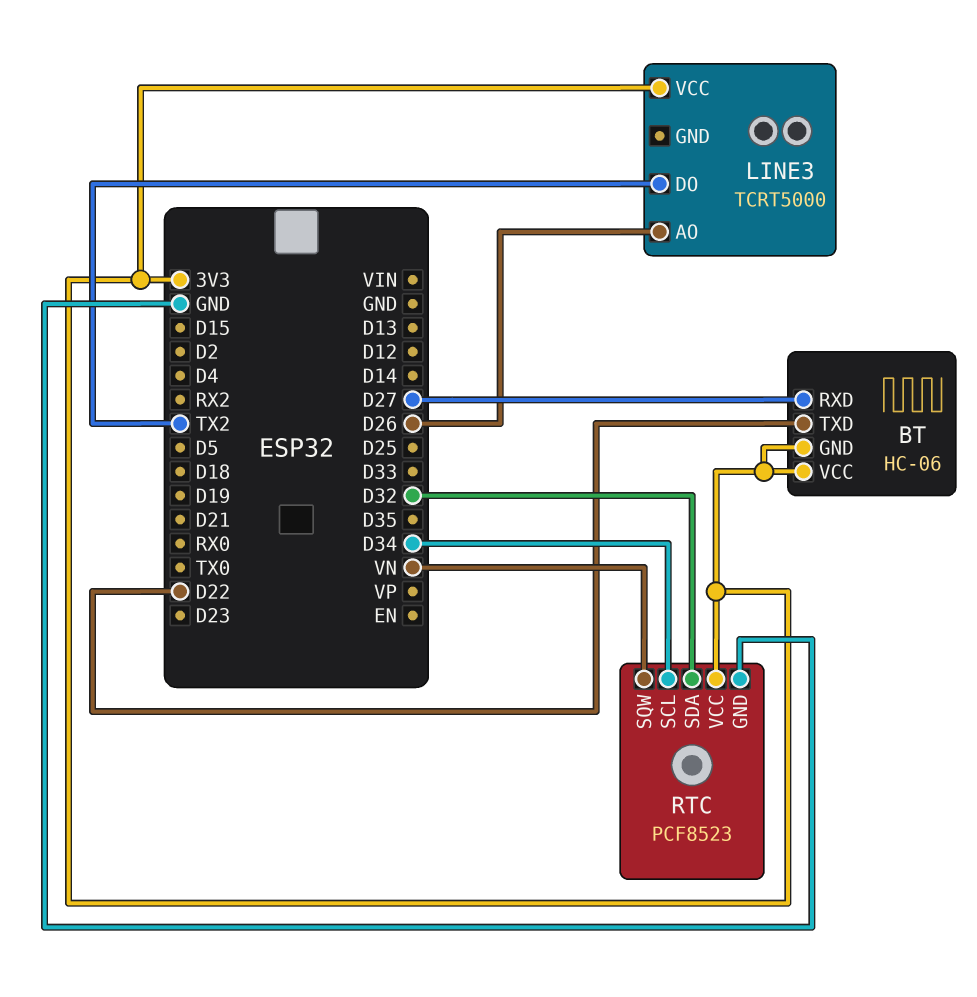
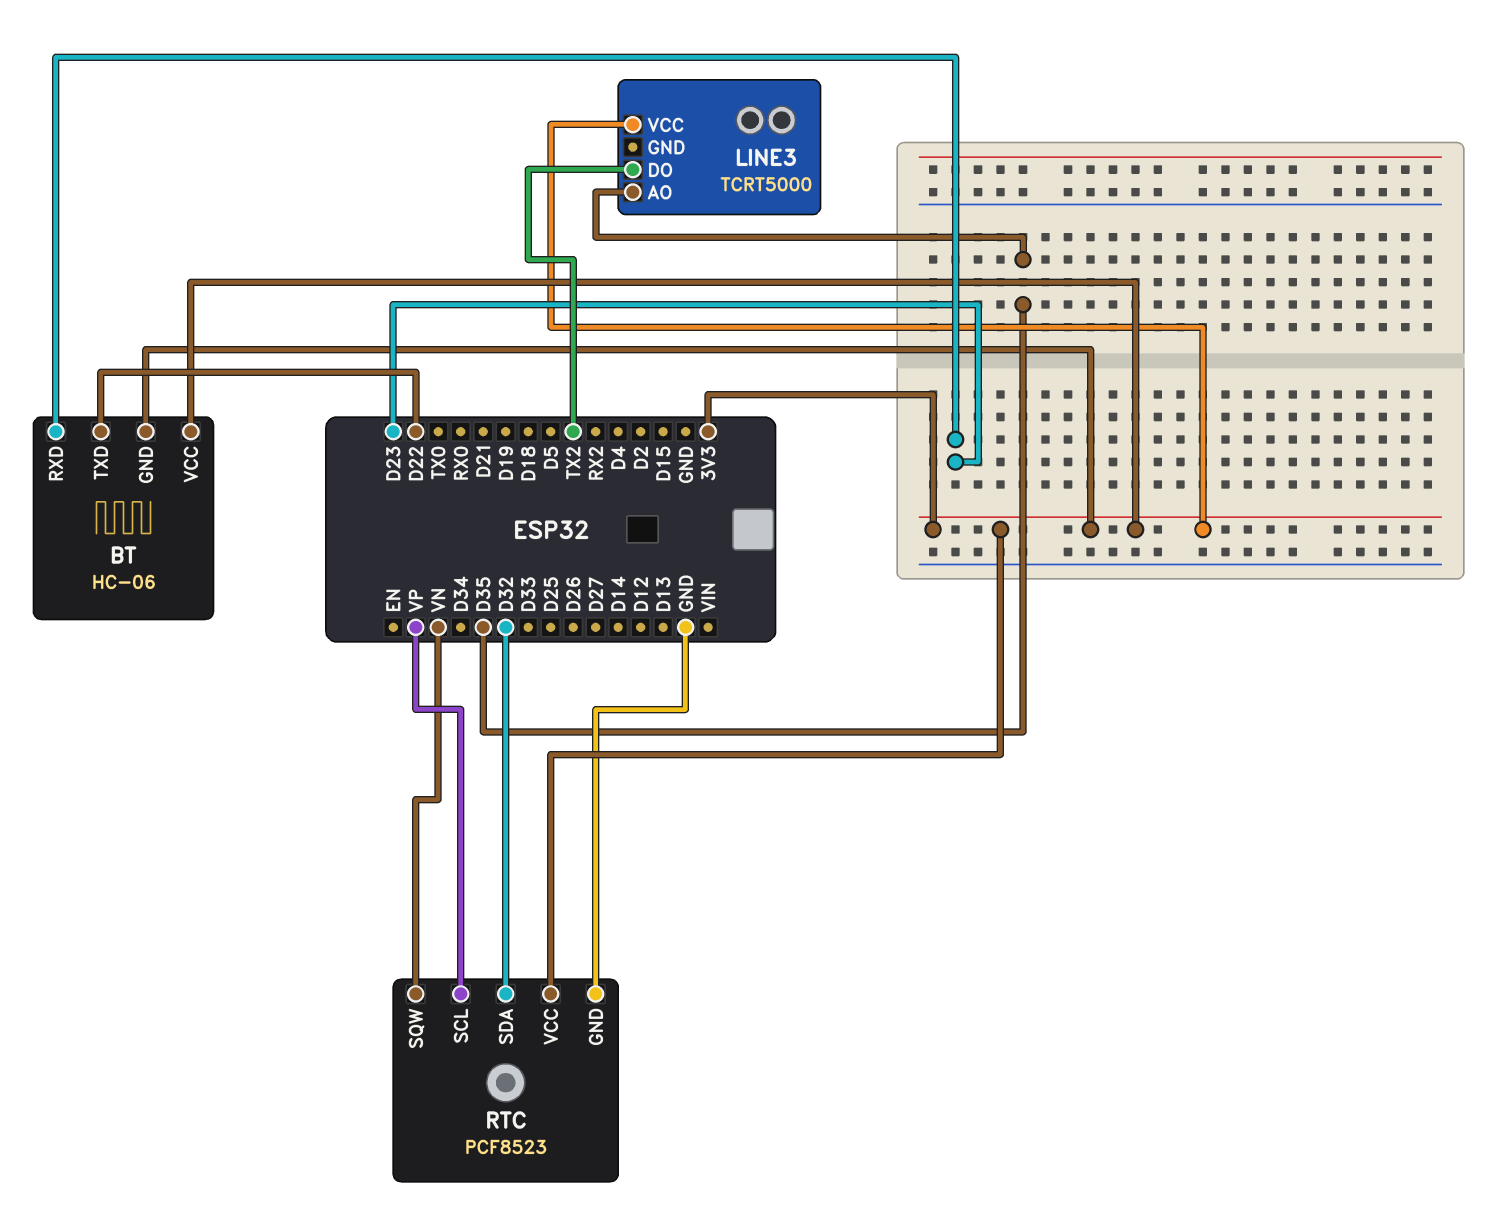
BT pin RXD: D27 -> D23
LINE3 pin AO: D26 -> D35
RTC pin SCL: D34 -> VP

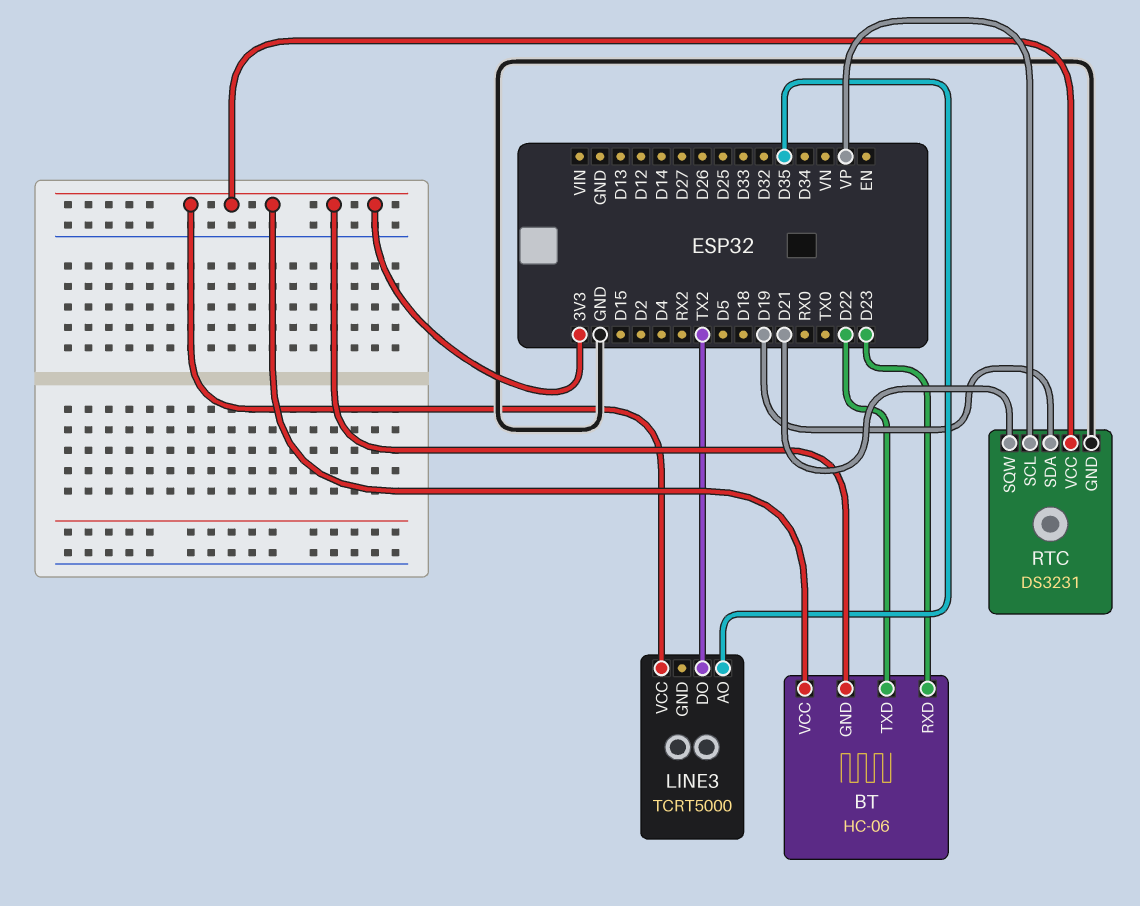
RTC: PCF8523 -> DS3231
RTC pin SDA: D32 -> D19
RTC pin SQW: VN -> D21

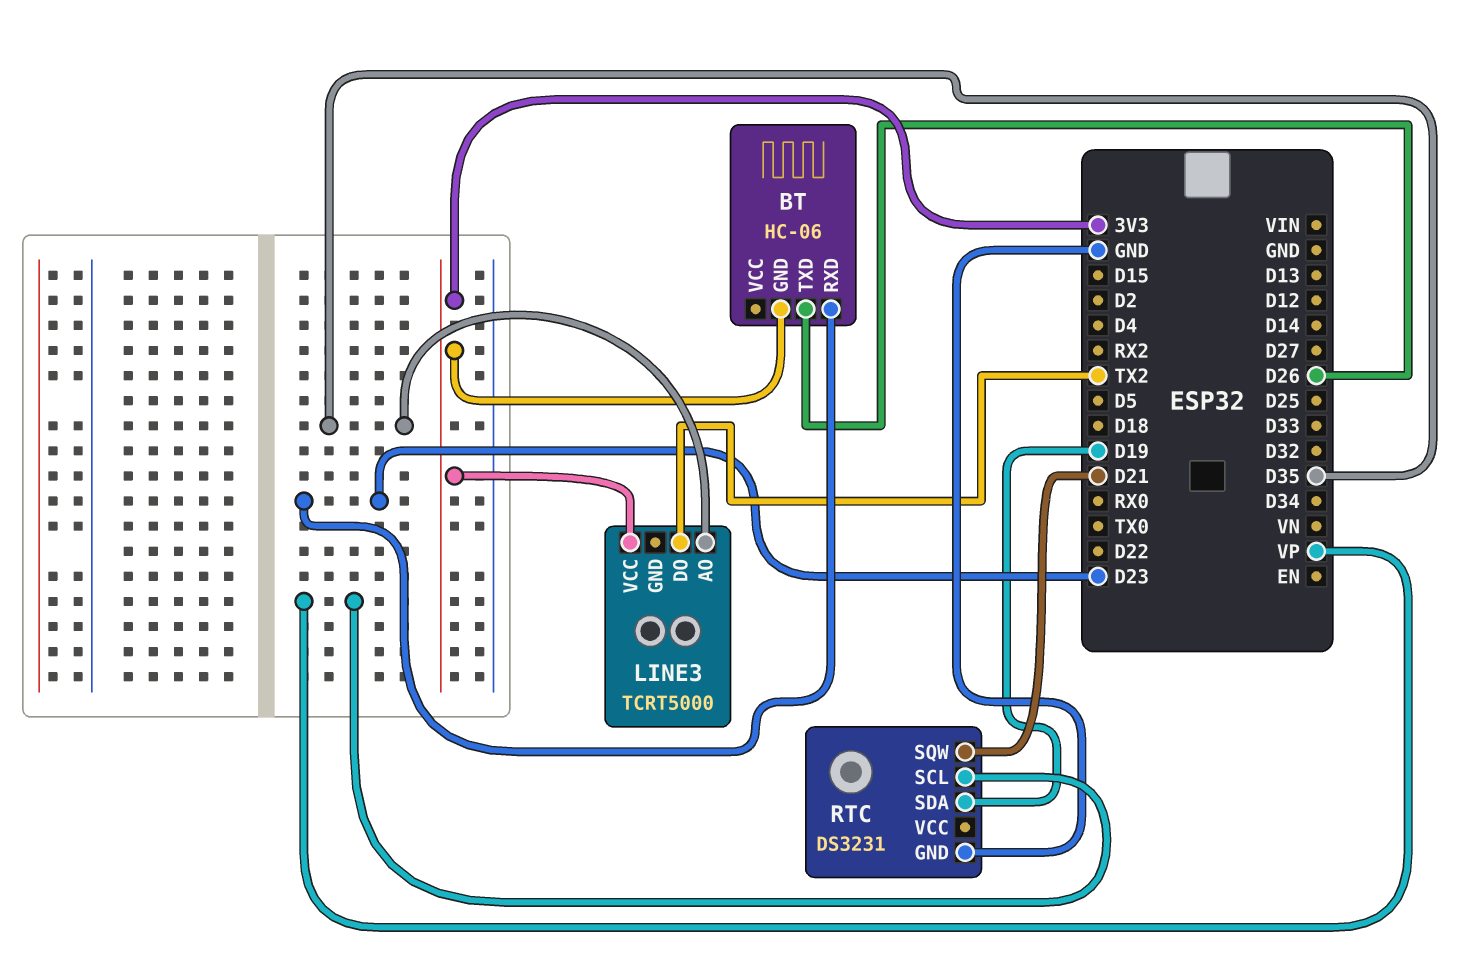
BT pin TXD: D22 -> D26
BT pin VCC: 3V3 -> none
RTC pin VCC: 3V3 -> none

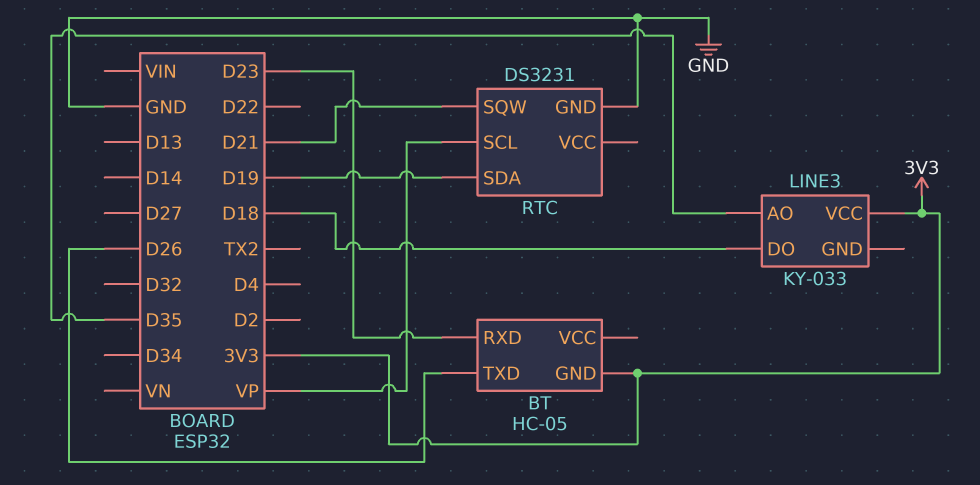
BT: HC-06 -> HC-05
LINE3: TCRT5000 -> KY-033
LINE3 pin DO: TX2 -> D18

